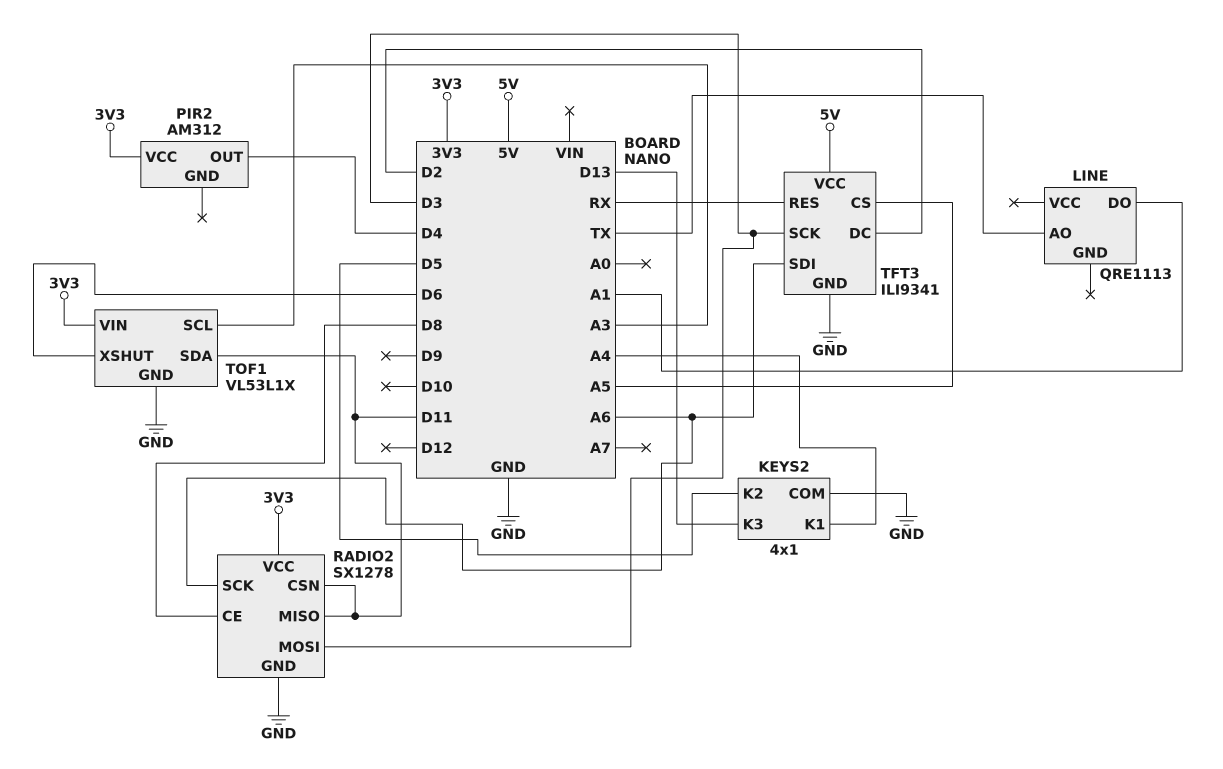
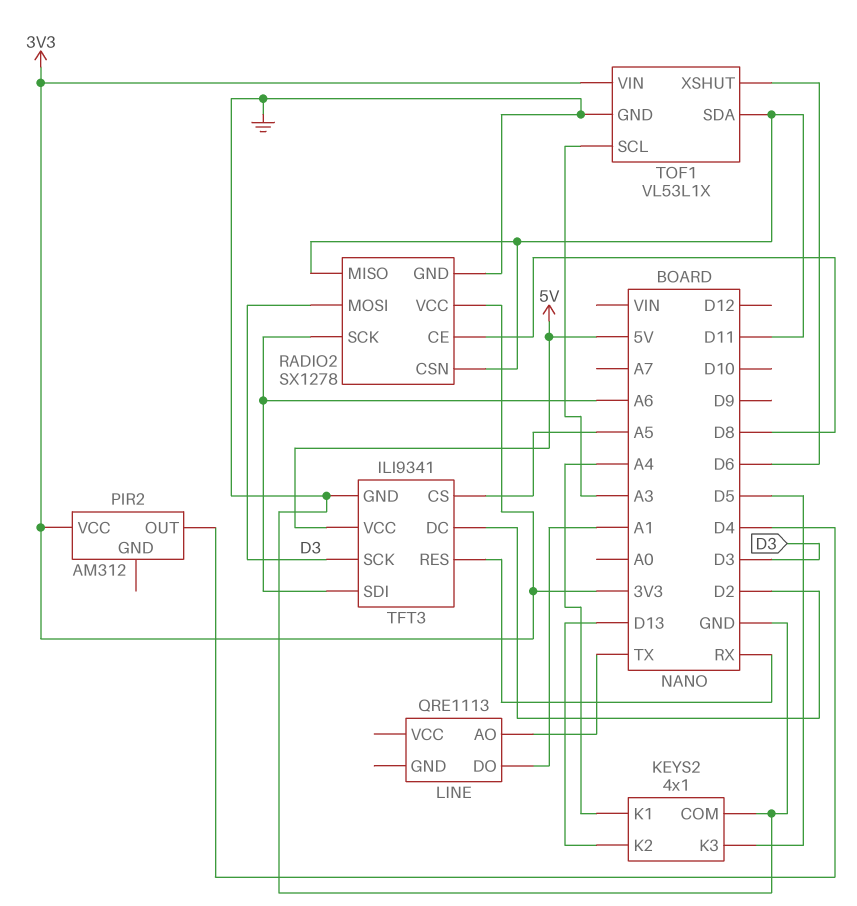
KEYS2 pin K2: D5 -> D13
KEYS2 pin K3: D13 -> D5

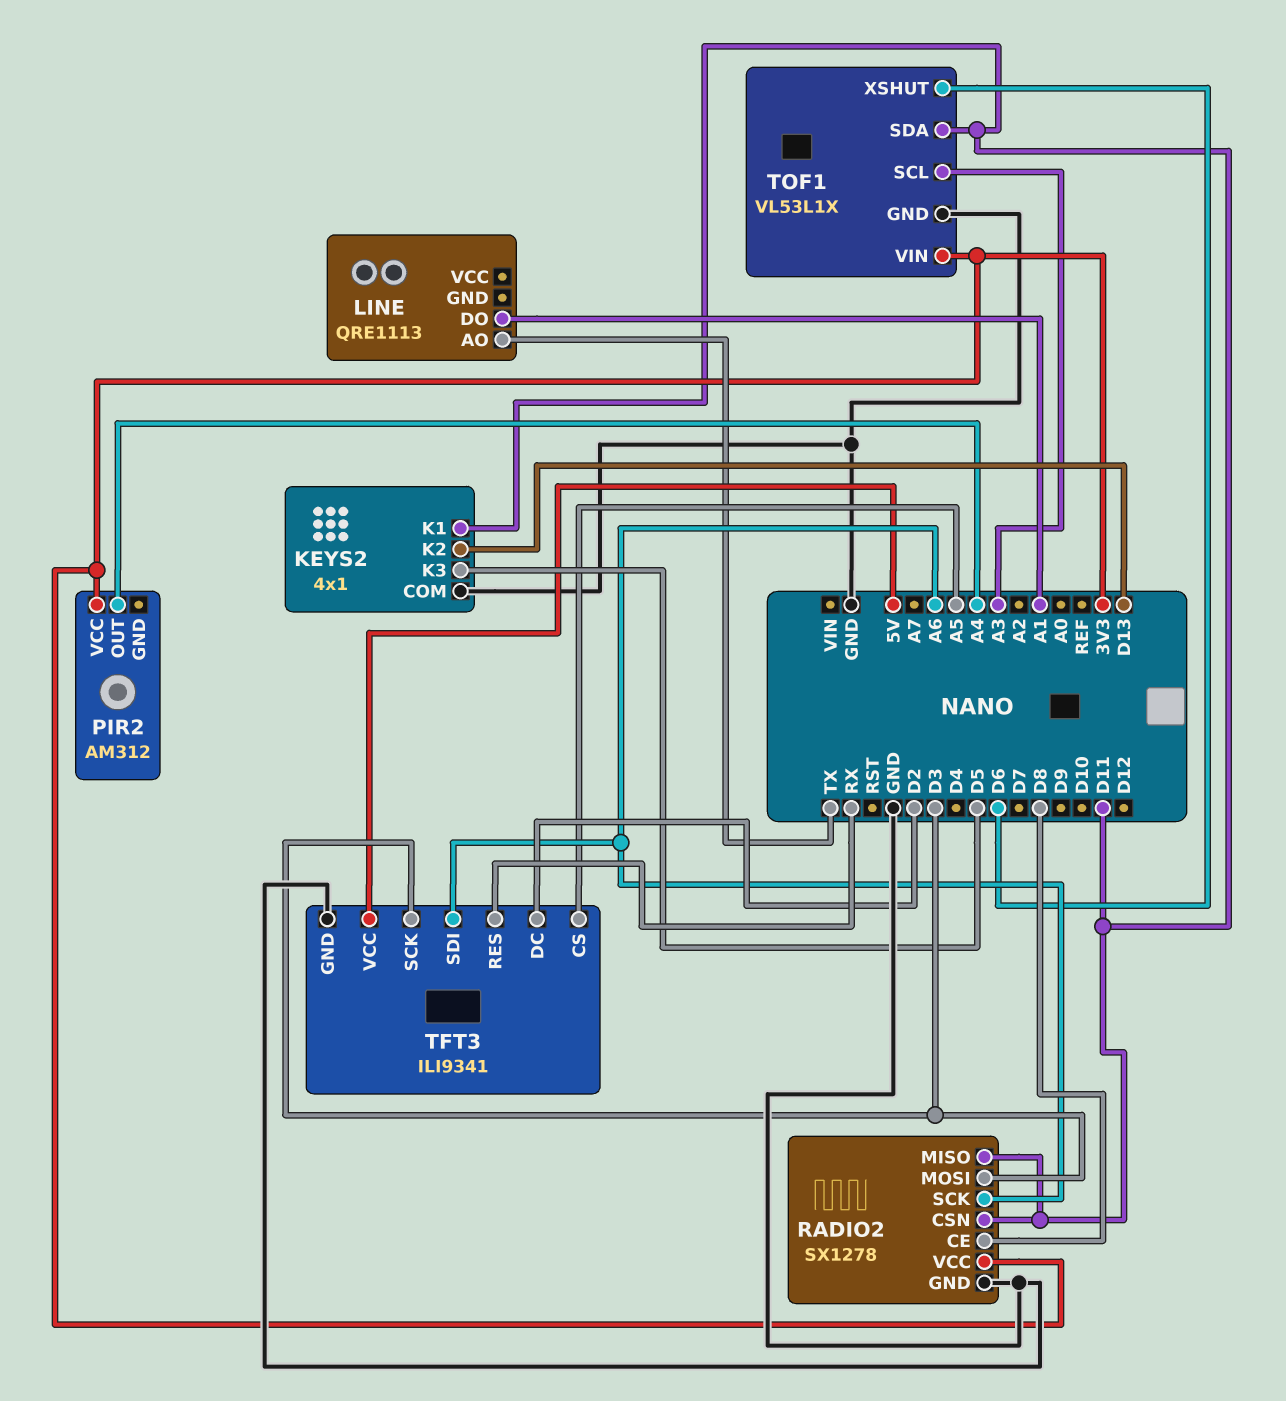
KEYS2 pin K1: A4 -> D11
PIR2 pin OUT: D4 -> A4

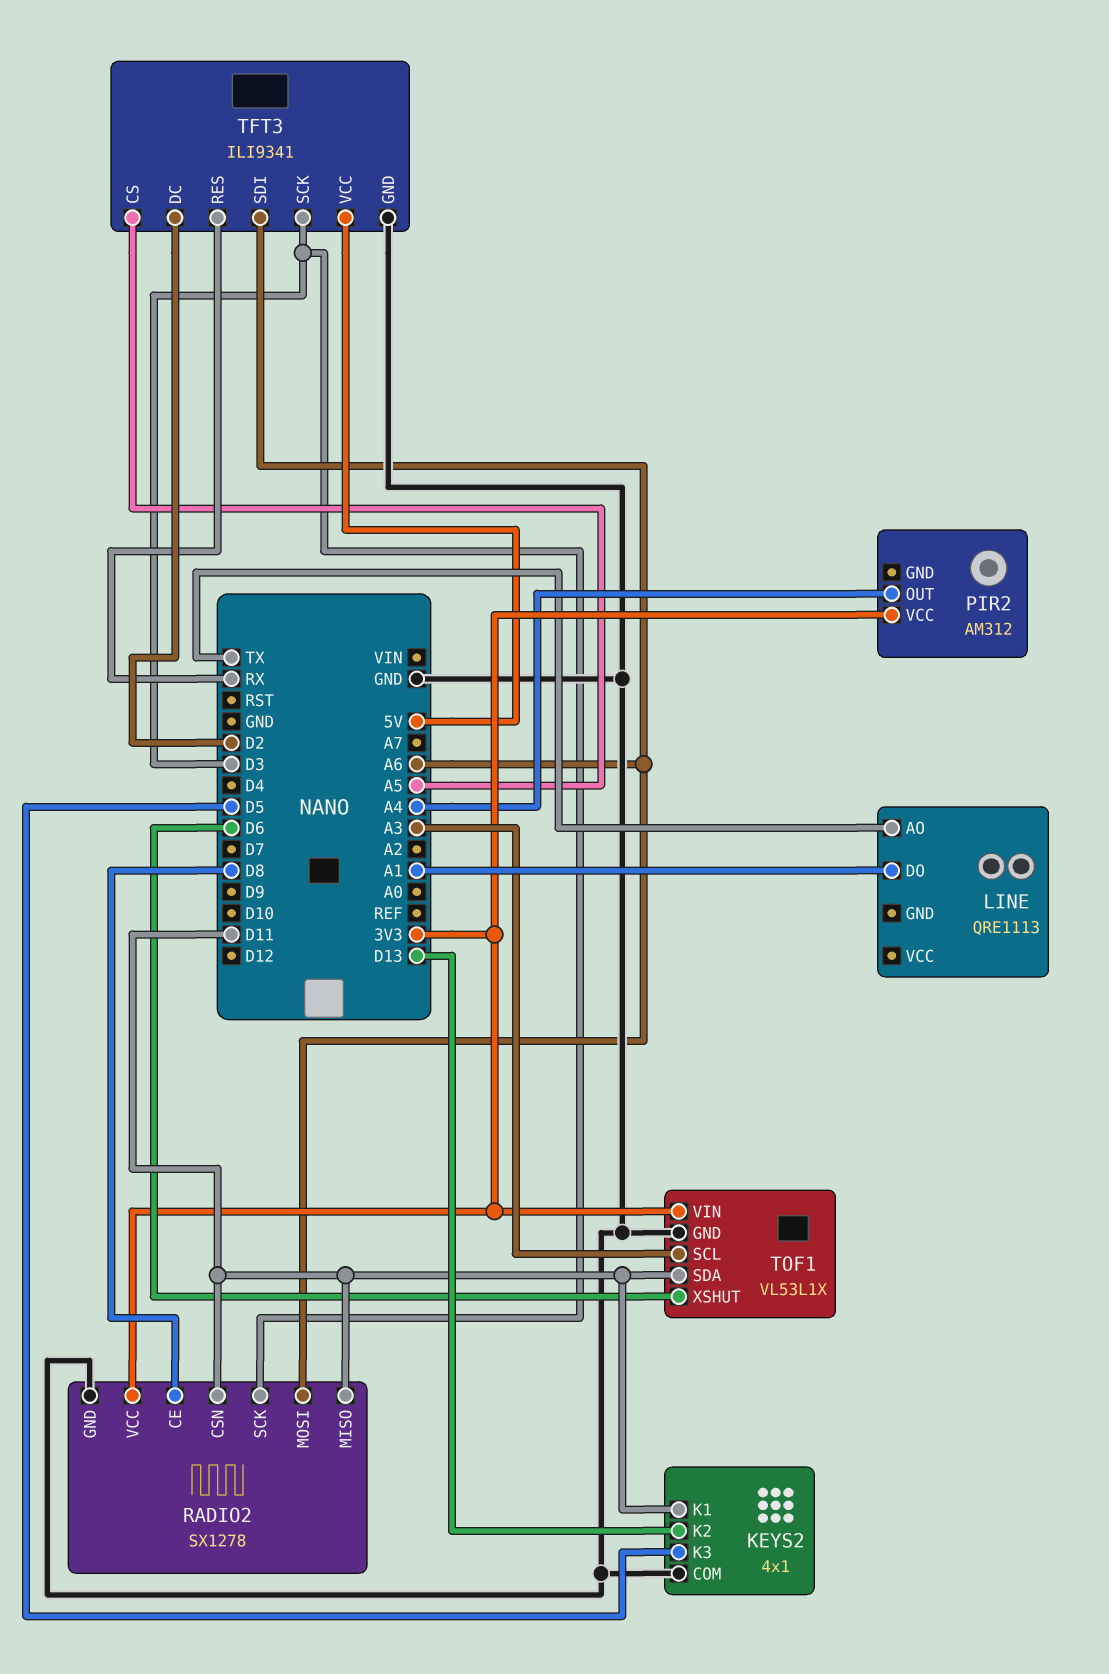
RADIO2 pin MOSI: D3 -> A6
RADIO2 pin SCK: A6 -> D3

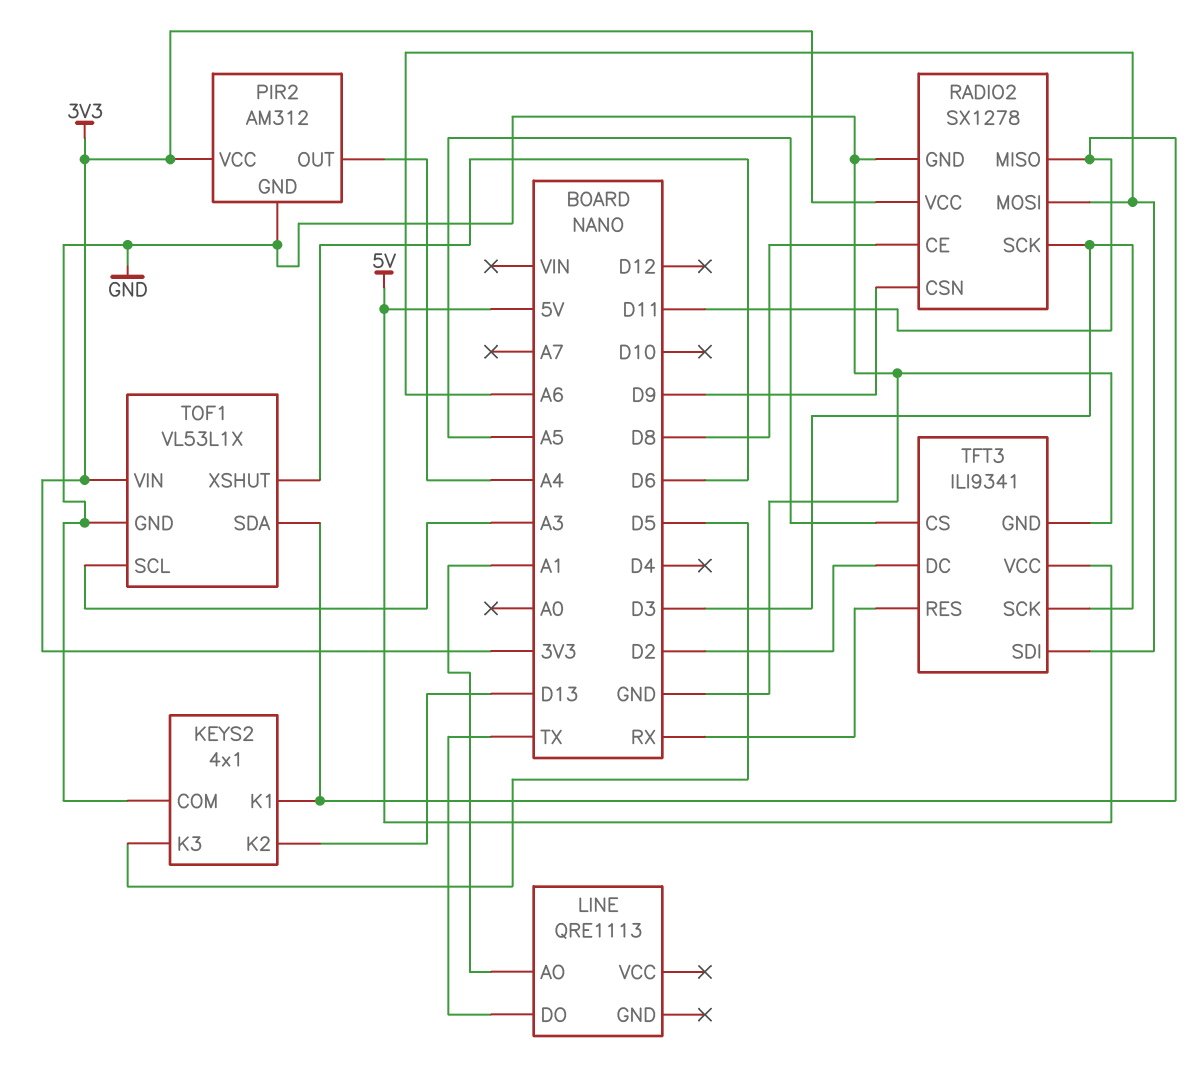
LINE pin AO: TX -> A1
LINE pin DO: A1 -> TX
PIR2 pin GND: none -> GND
RADIO2 pin CSN: D11 -> D9

